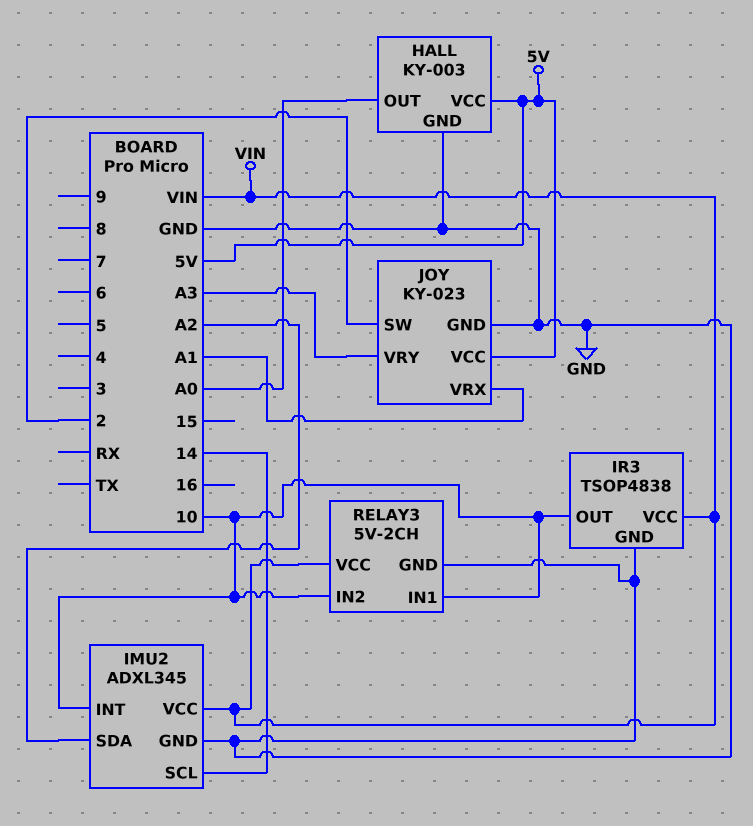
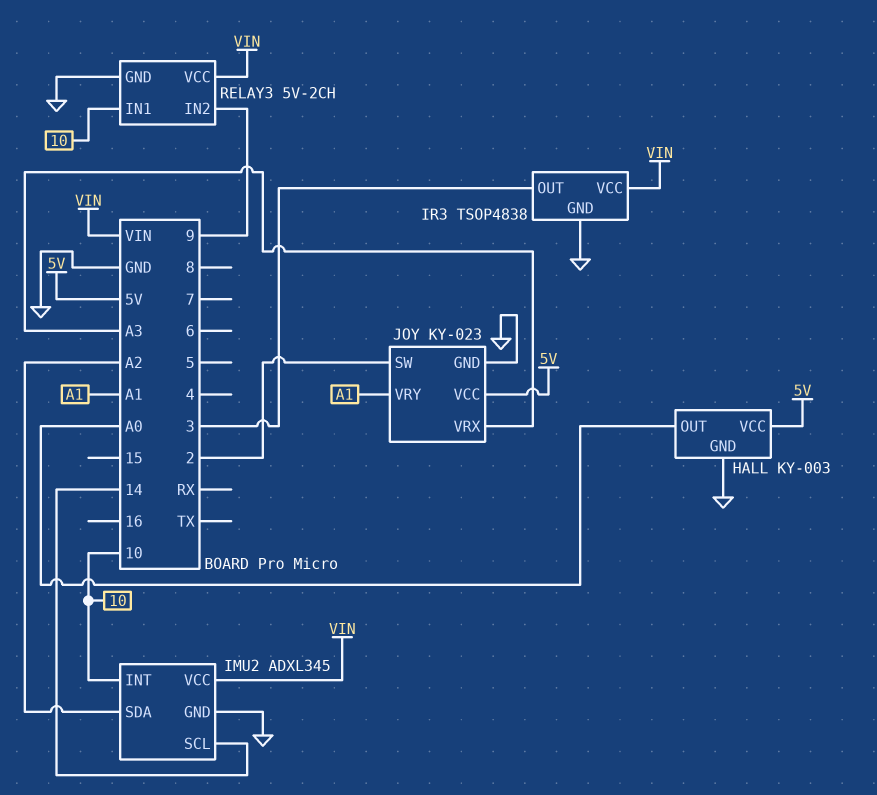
IR3 pin OUT: 10 -> 3
JOY pin VRX: A1 -> A3
JOY pin VRY: A3 -> A1
RELAY3 pin IN2: 10 -> 9

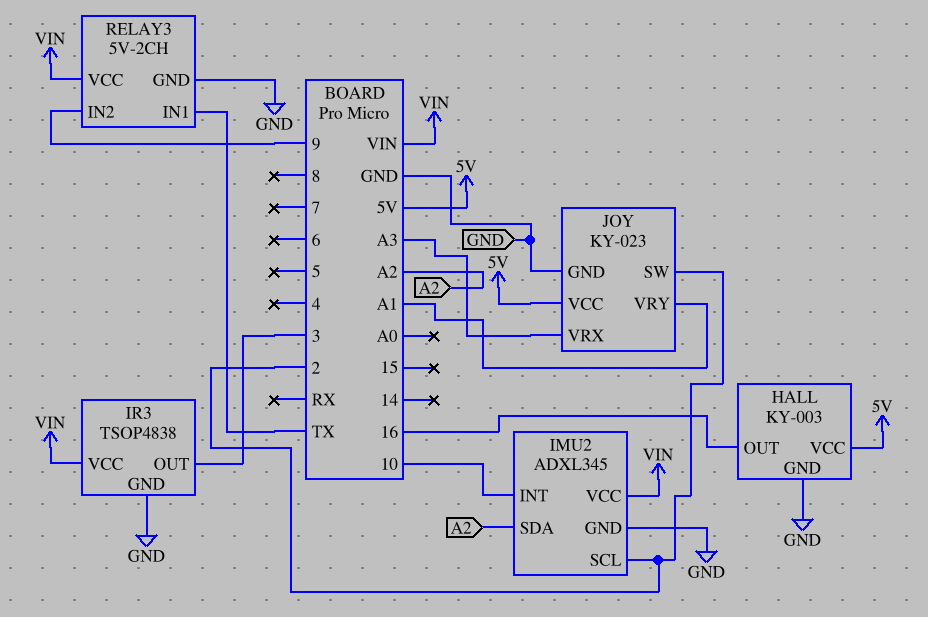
HALL pin OUT: A0 -> 16
IMU2 pin SCL: 14 -> 2
RELAY3 pin IN1: 10 -> TX

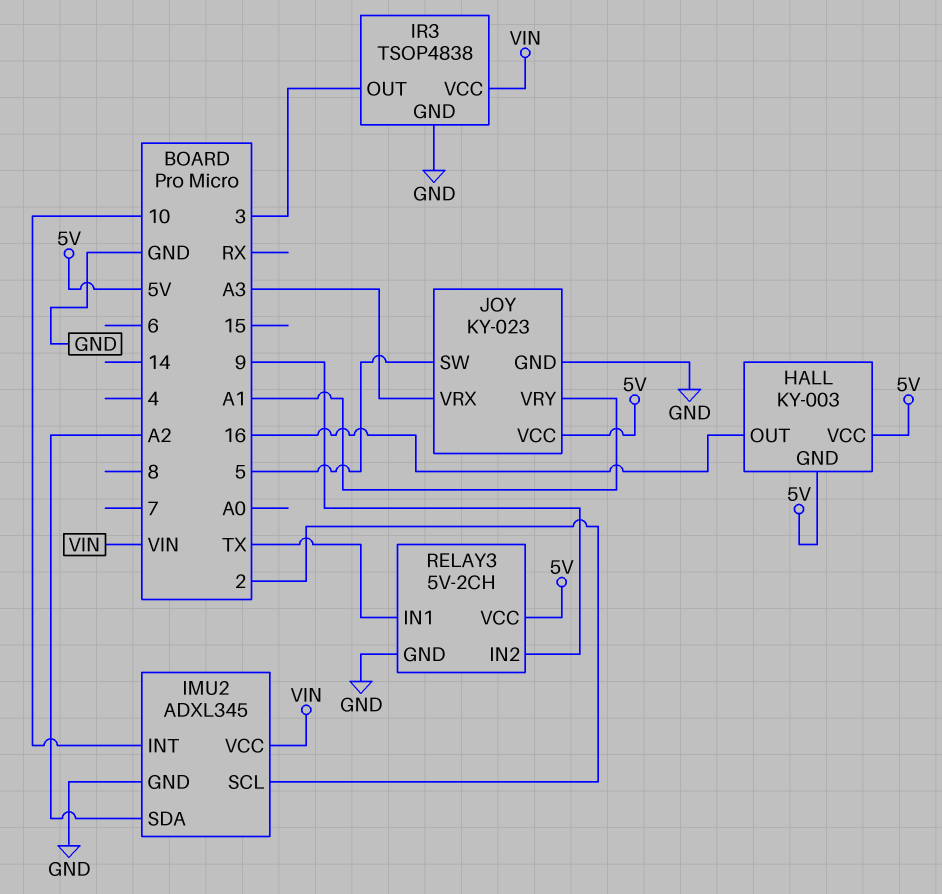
HALL pin GND: GND -> 5V
JOY pin SW: 2 -> 5
RELAY3 pin VCC: VIN -> 5V

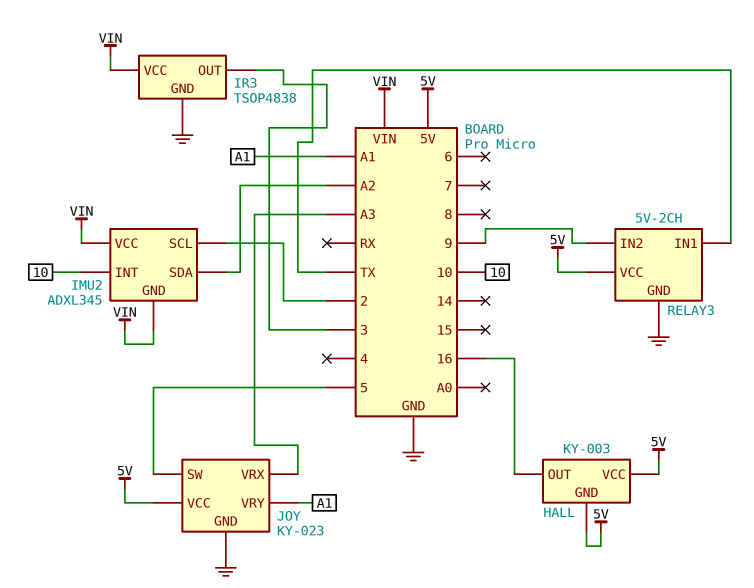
IMU2 pin GND: GND -> VIN

